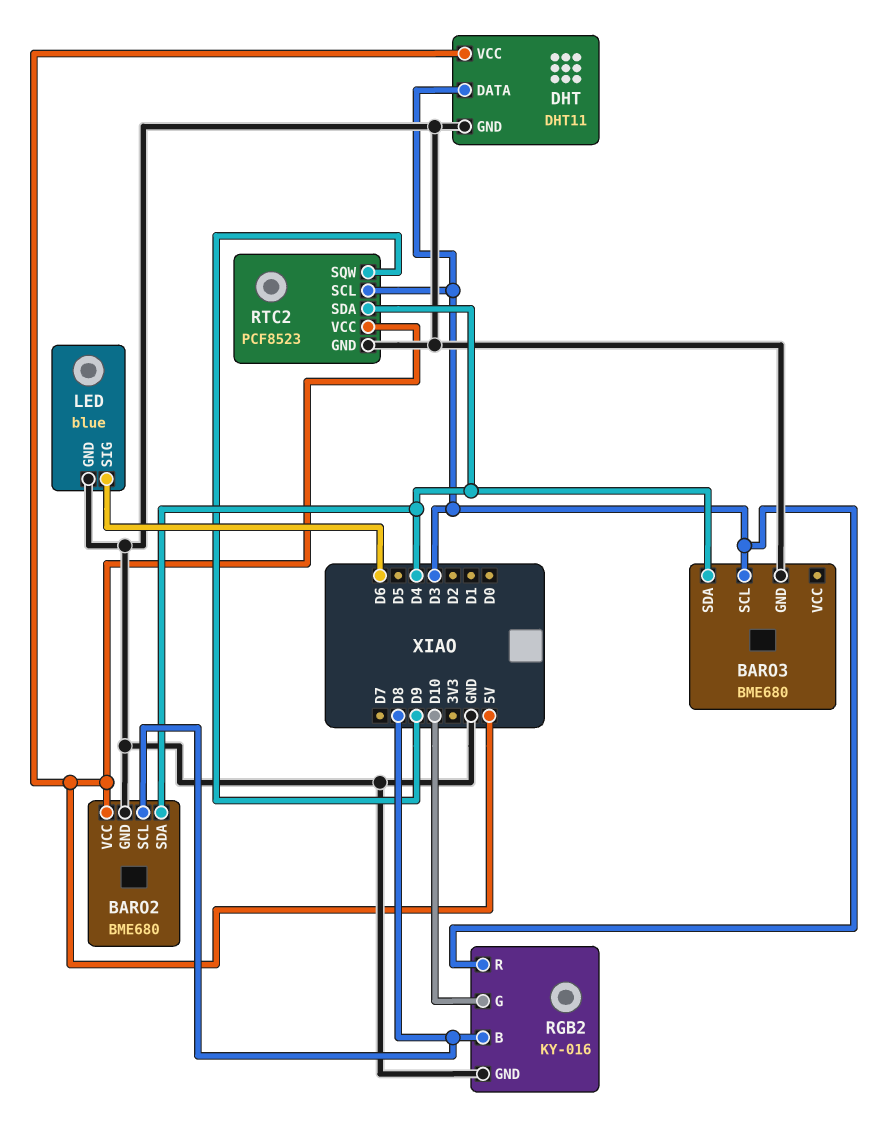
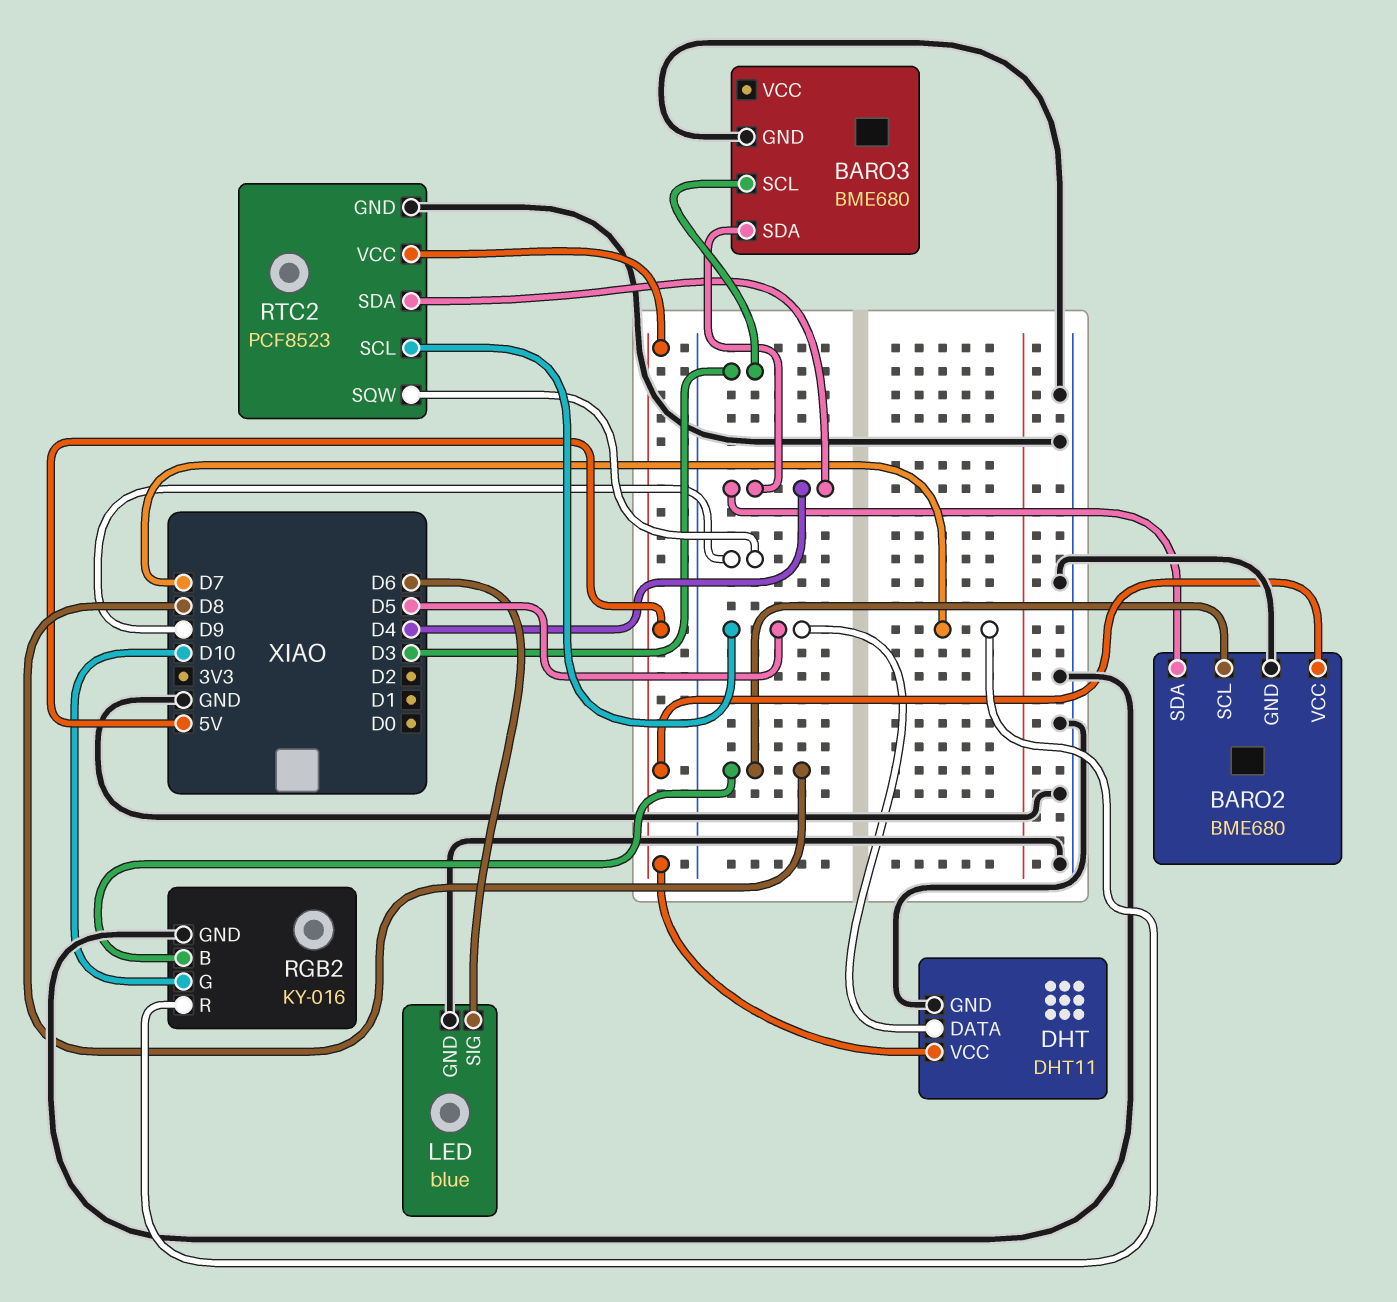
DHT pin DATA: D3 -> D5
RGB2 pin R: D3 -> D7
RTC2 pin SCL: D3 -> D5

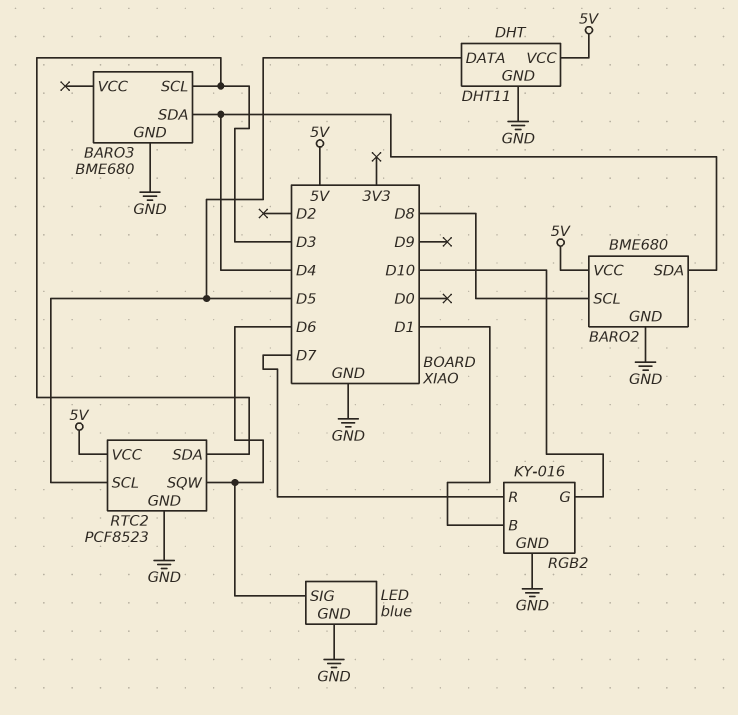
RGB2 pin B: D8 -> D1
RTC2 pin SDA: D4 -> D3
RTC2 pin SQW: D9 -> D6

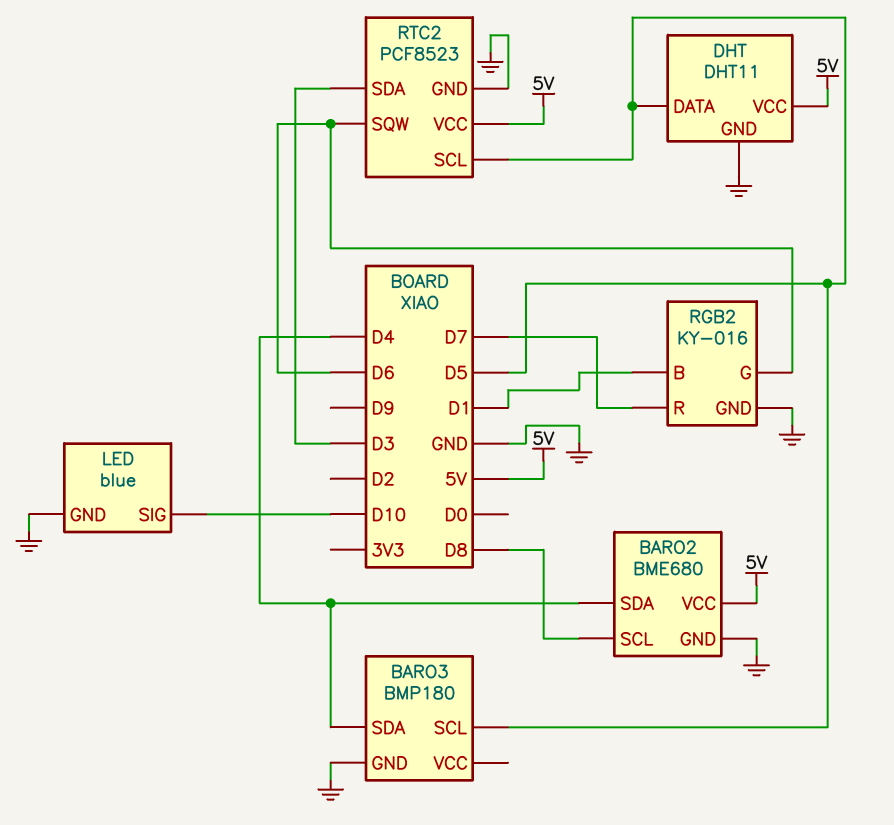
BARO3: BME680 -> BMP180
BARO3 pin SCL: D3 -> D5
LED pin SIG: D6 -> D10
RGB2 pin G: D10 -> D6

